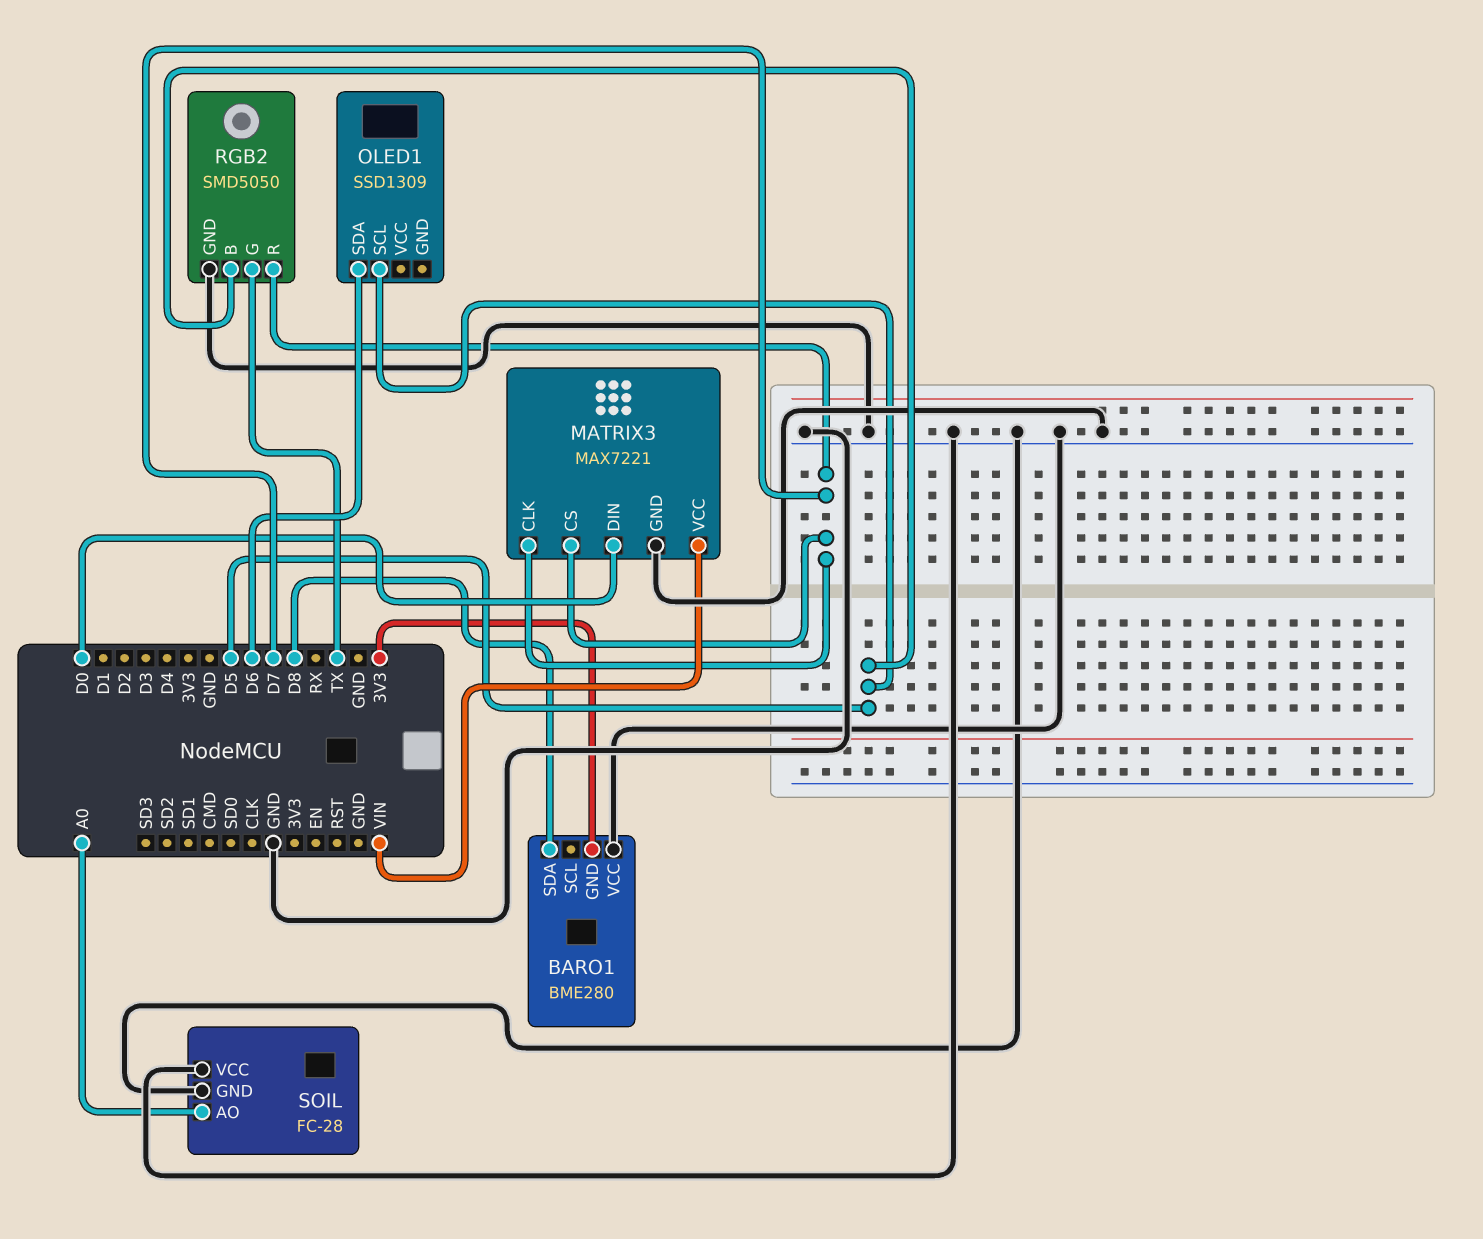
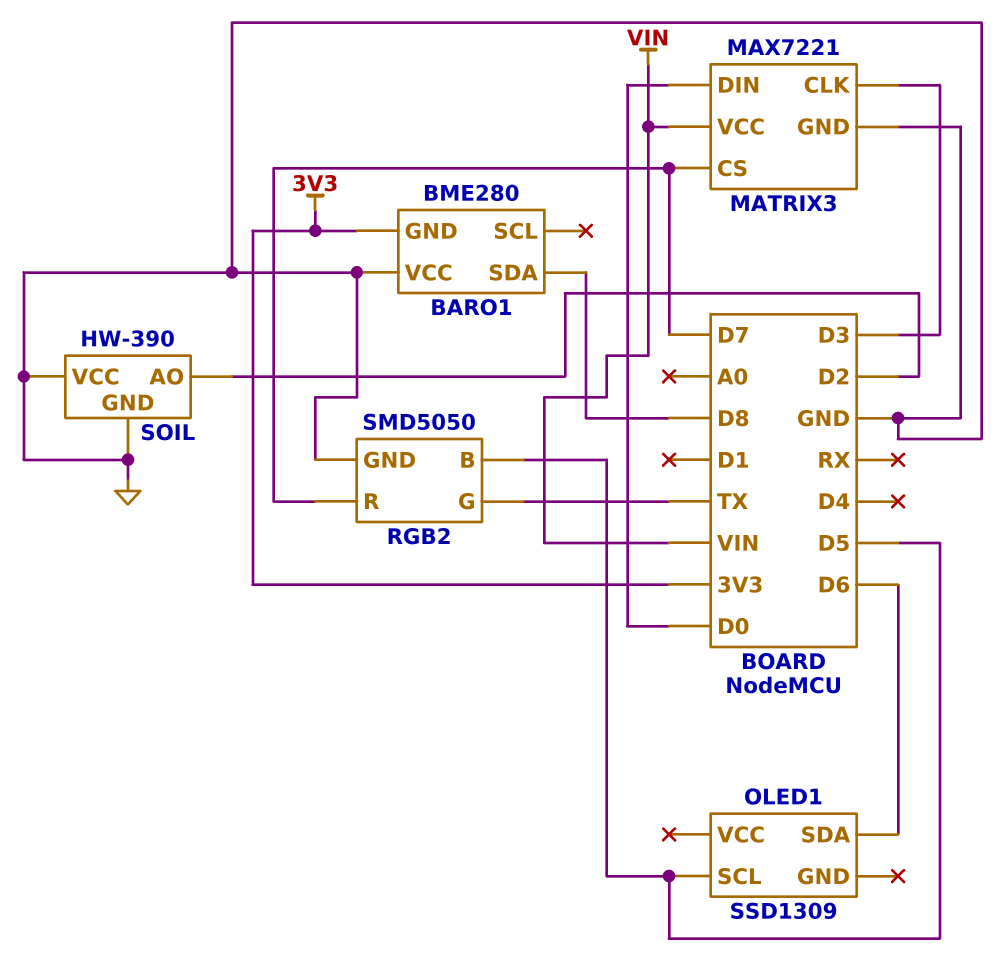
MATRIX3 pin CLK: D7 -> D3
SOIL: FC-28 -> HW-390
SOIL pin AO: A0 -> D2

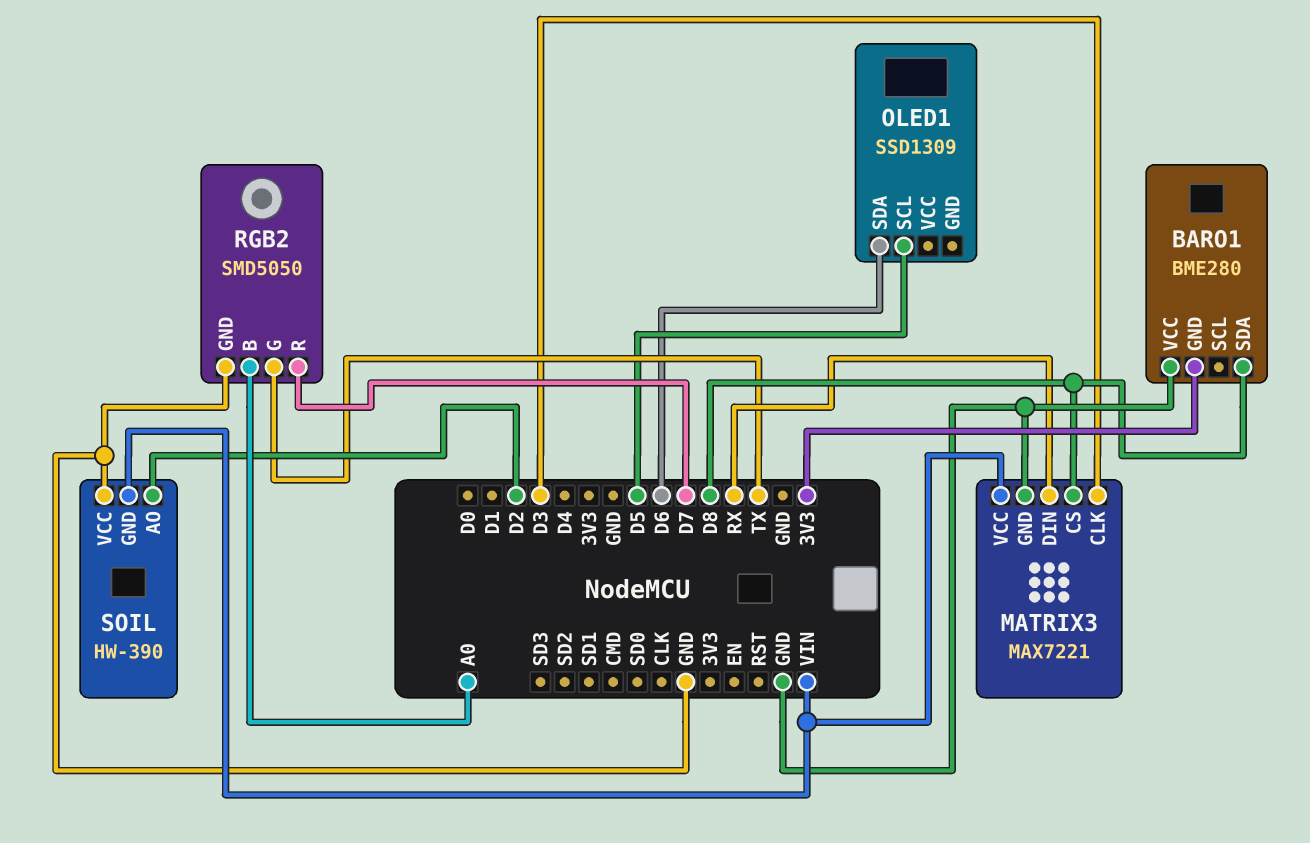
MATRIX3 pin CS: D7 -> D8
MATRIX3 pin DIN: D0 -> RX
RGB2 pin B: D5 -> A0
SOIL pin GND: GND -> VIN

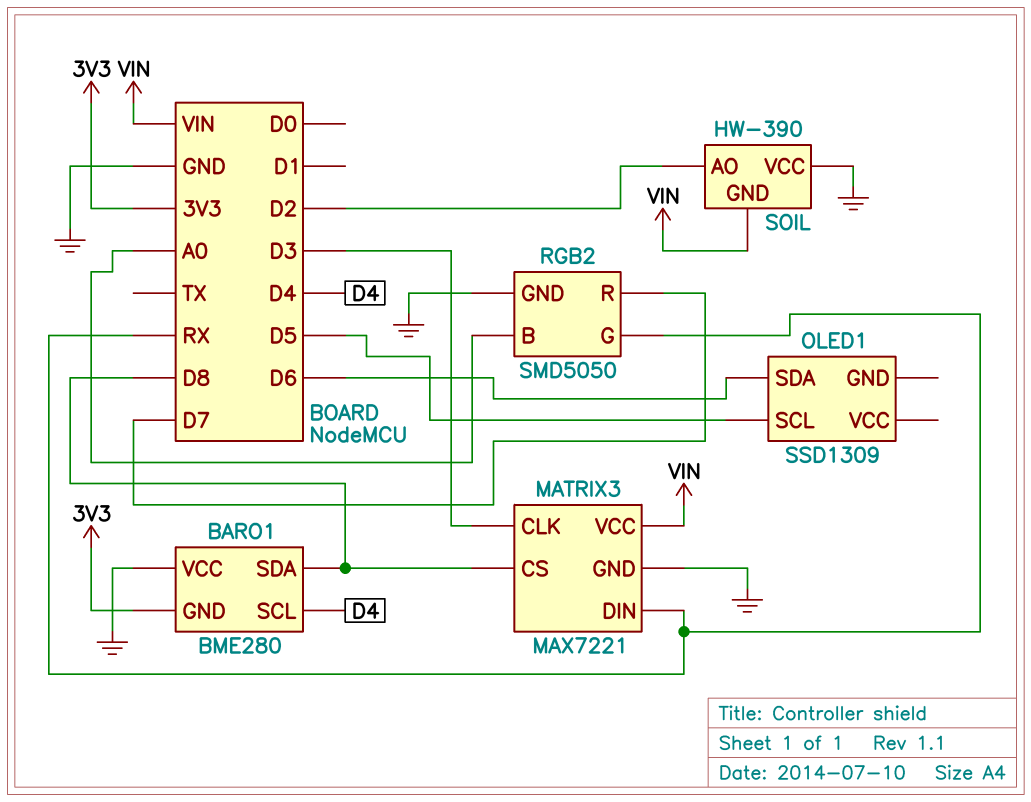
BARO1 pin SCL: none -> D4
RGB2 pin G: TX -> RX

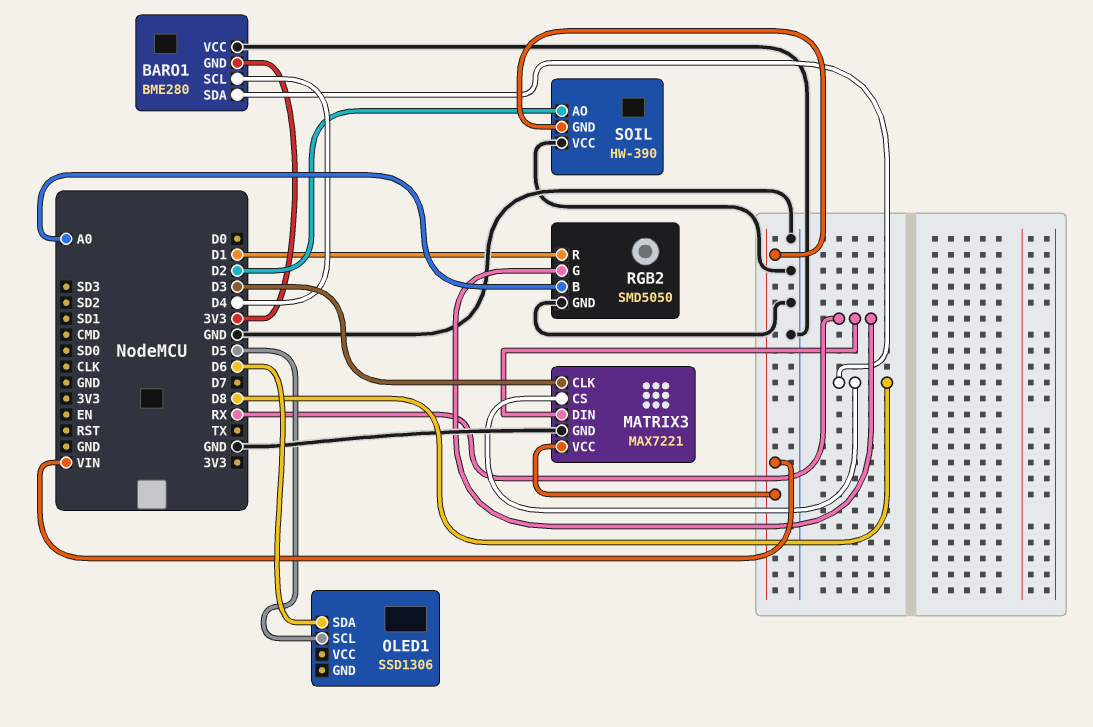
OLED1: SSD1309 -> SSD1306
RGB2 pin R: D7 -> D1

